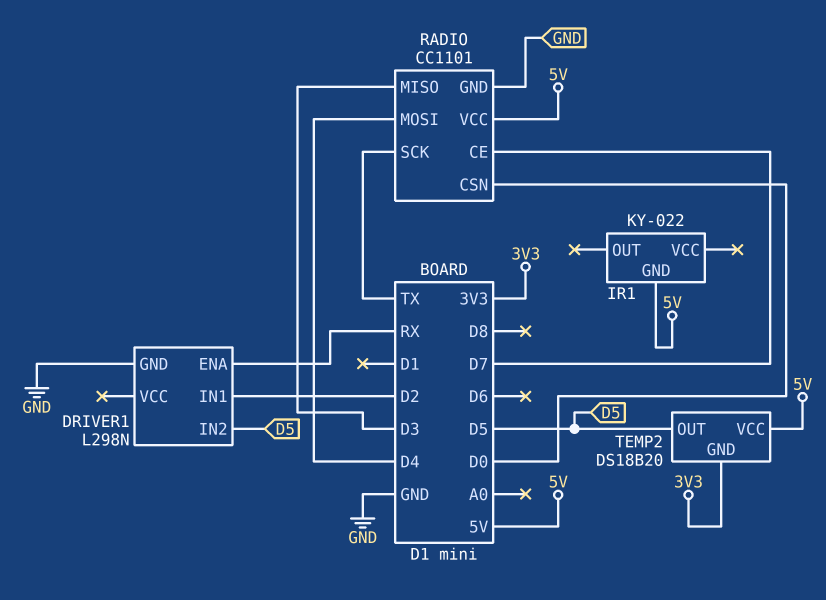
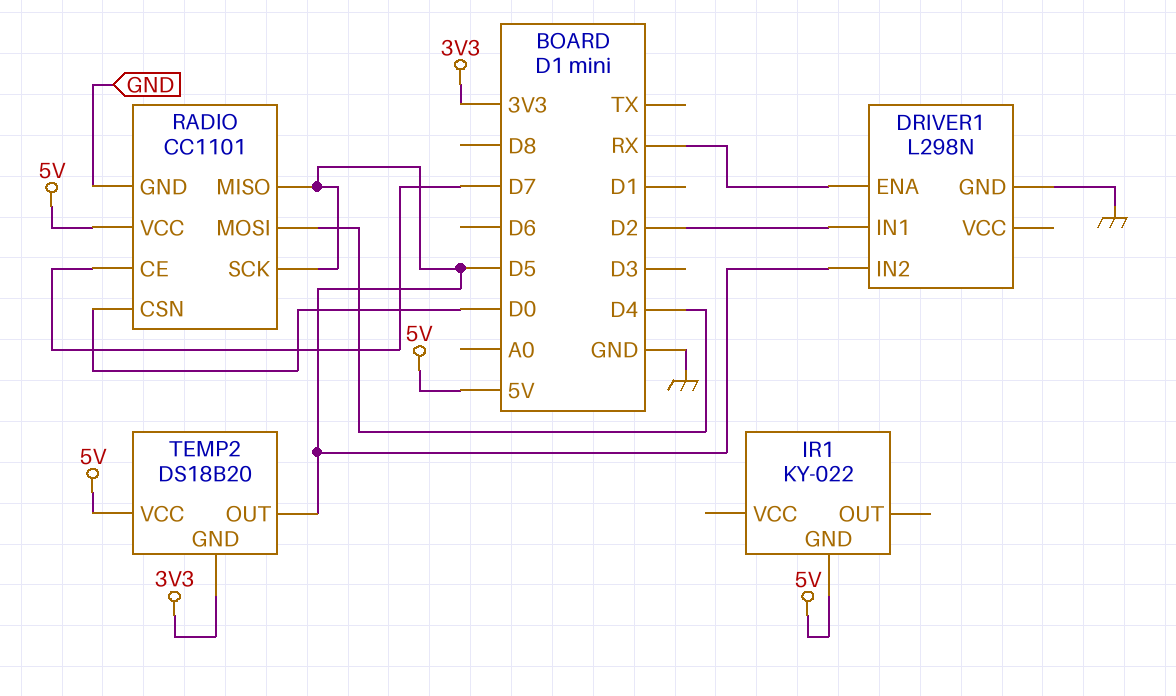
RADIO pin MISO: D3 -> D5
RADIO pin SCK: TX -> D5

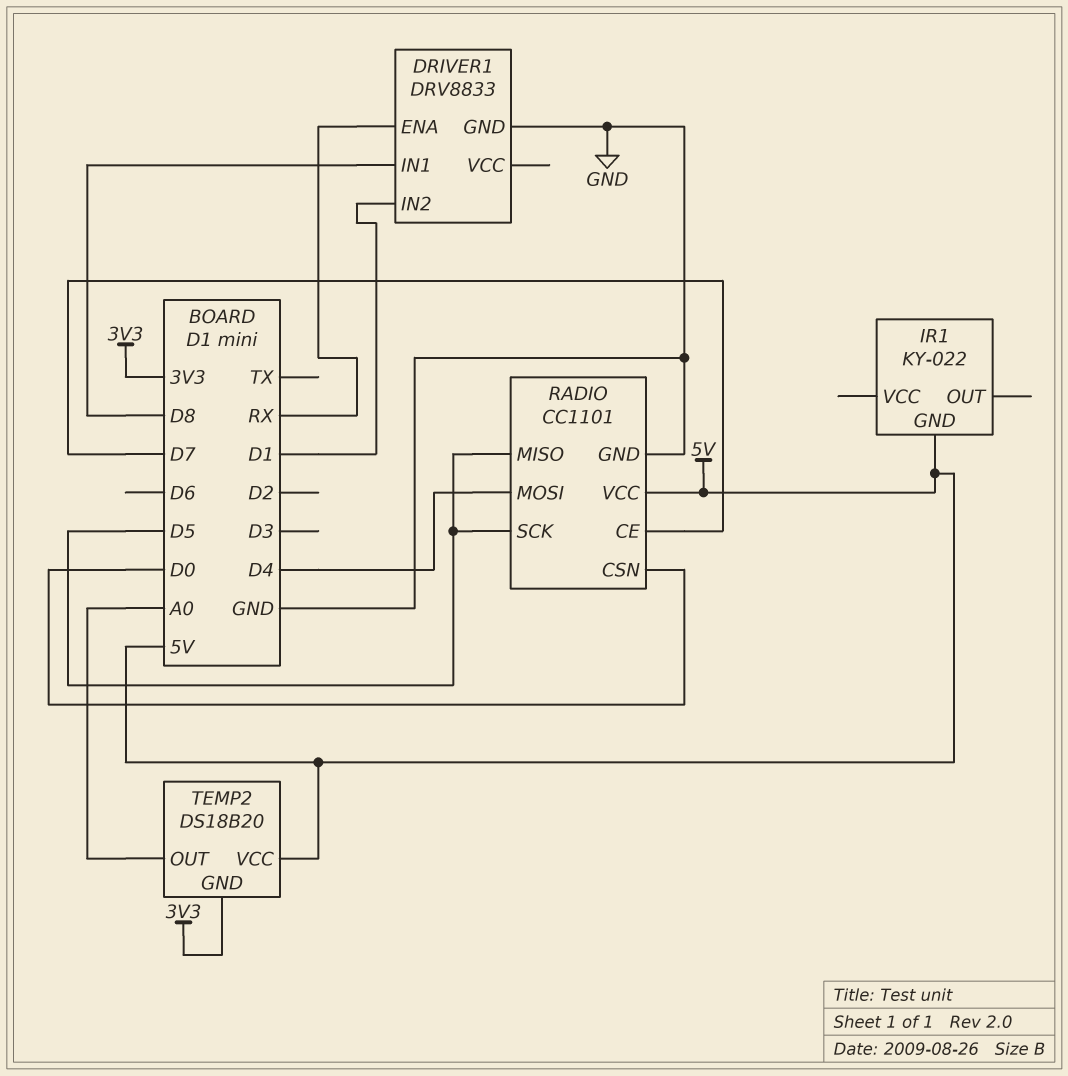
DRIVER1: L298N -> DRV8833
DRIVER1 pin IN1: D2 -> D8
DRIVER1 pin IN2: D5 -> D1
TEMP2 pin OUT: D5 -> A0

